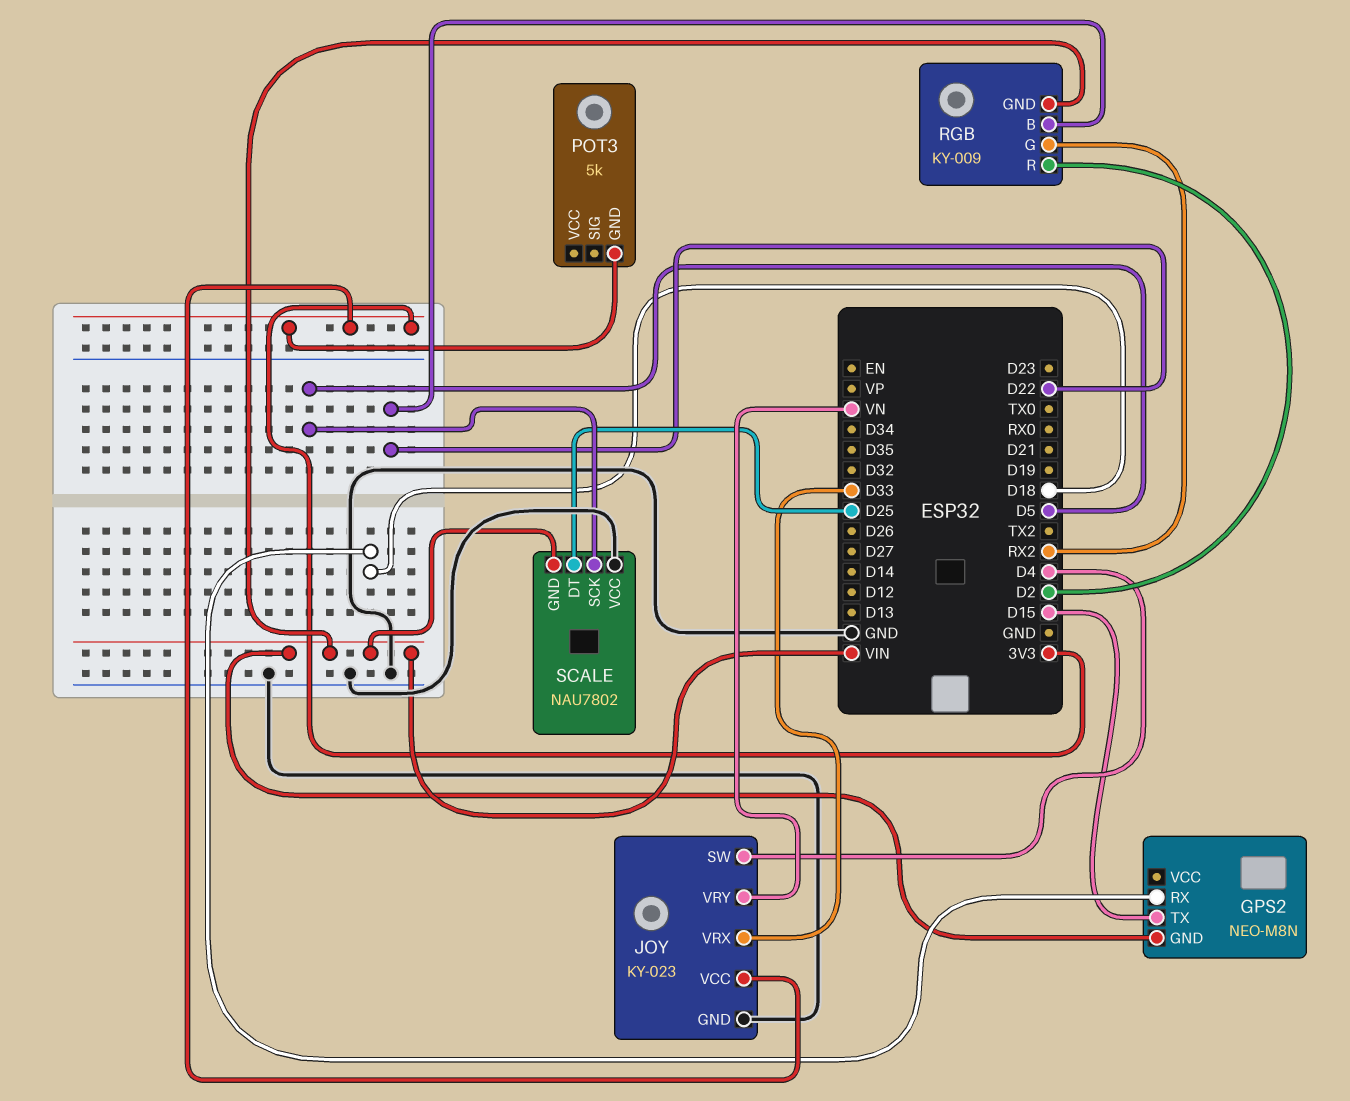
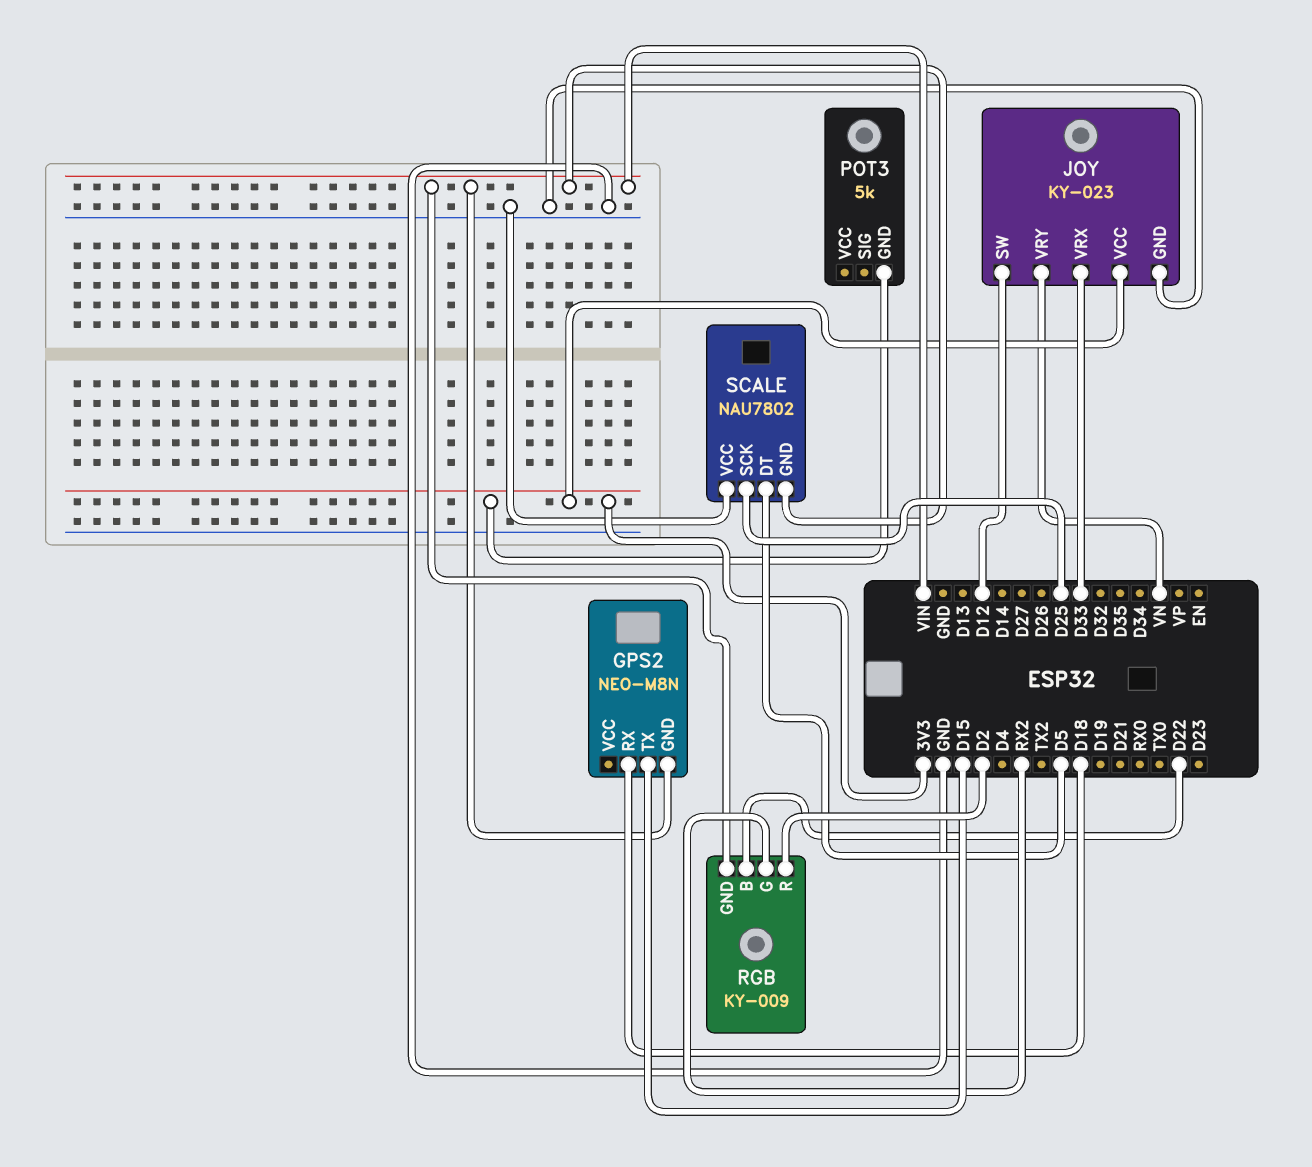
JOY pin SW: D4 -> D12
SCALE pin DT: D25 -> D5
SCALE pin SCK: D5 -> D25

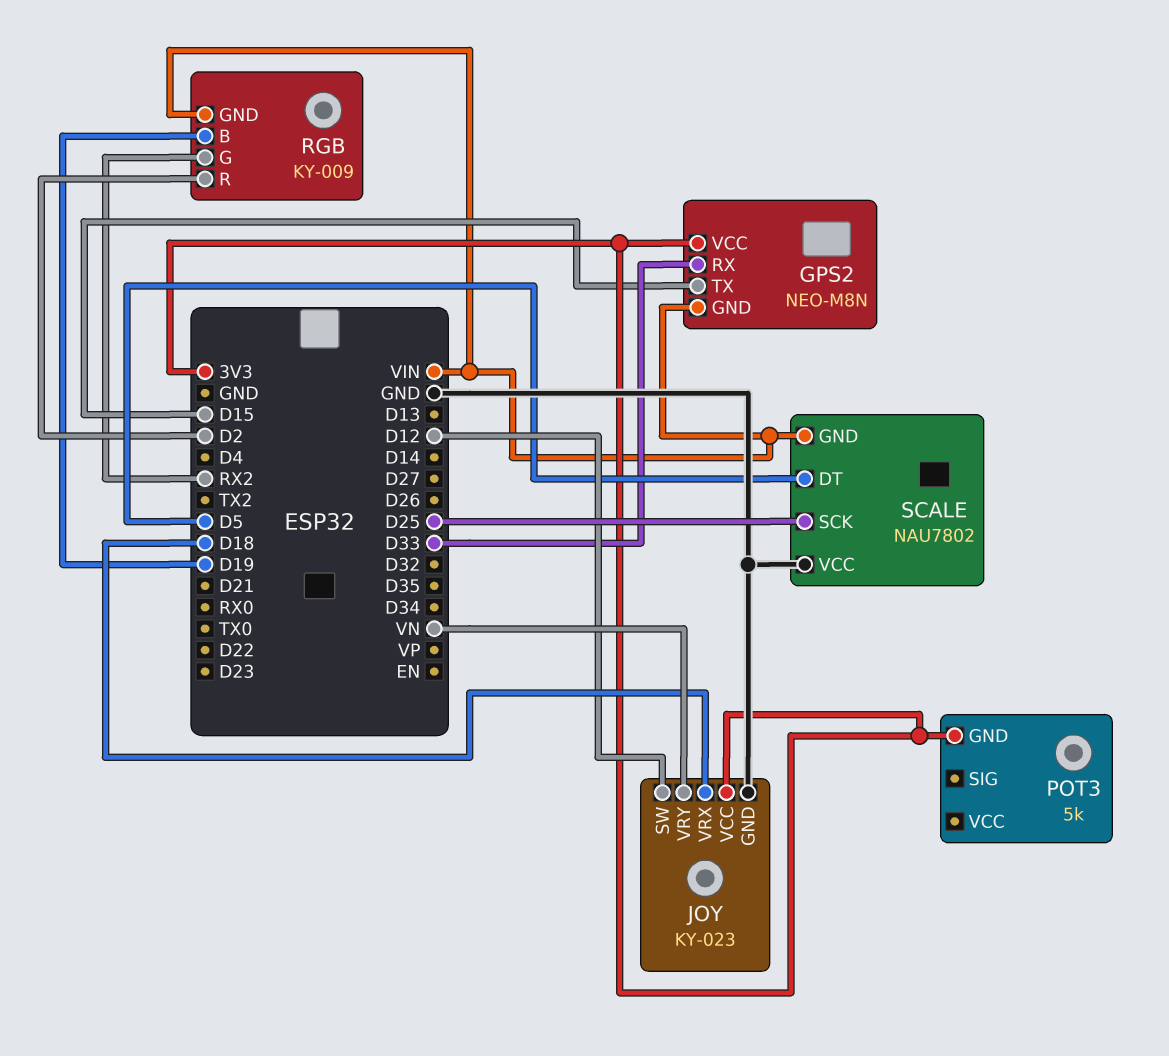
GPS2 pin RX: D18 -> D33
GPS2 pin VCC: none -> 3V3
JOY pin VRX: D33 -> D18
RGB pin B: D22 -> D19

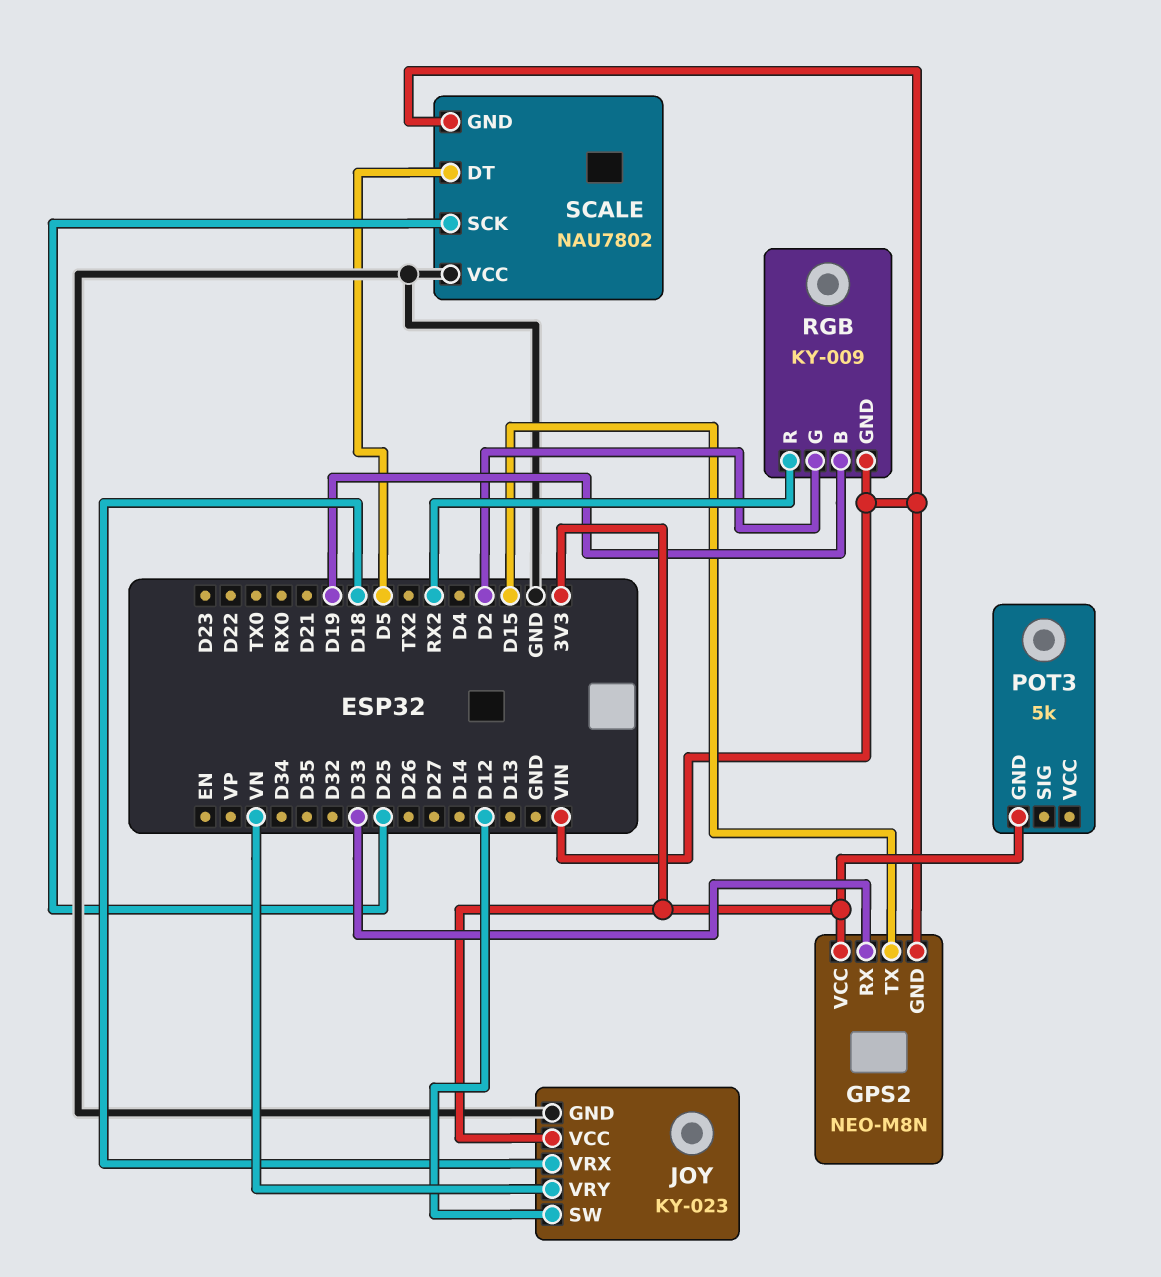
RGB pin G: RX2 -> D2
RGB pin R: D2 -> RX2

